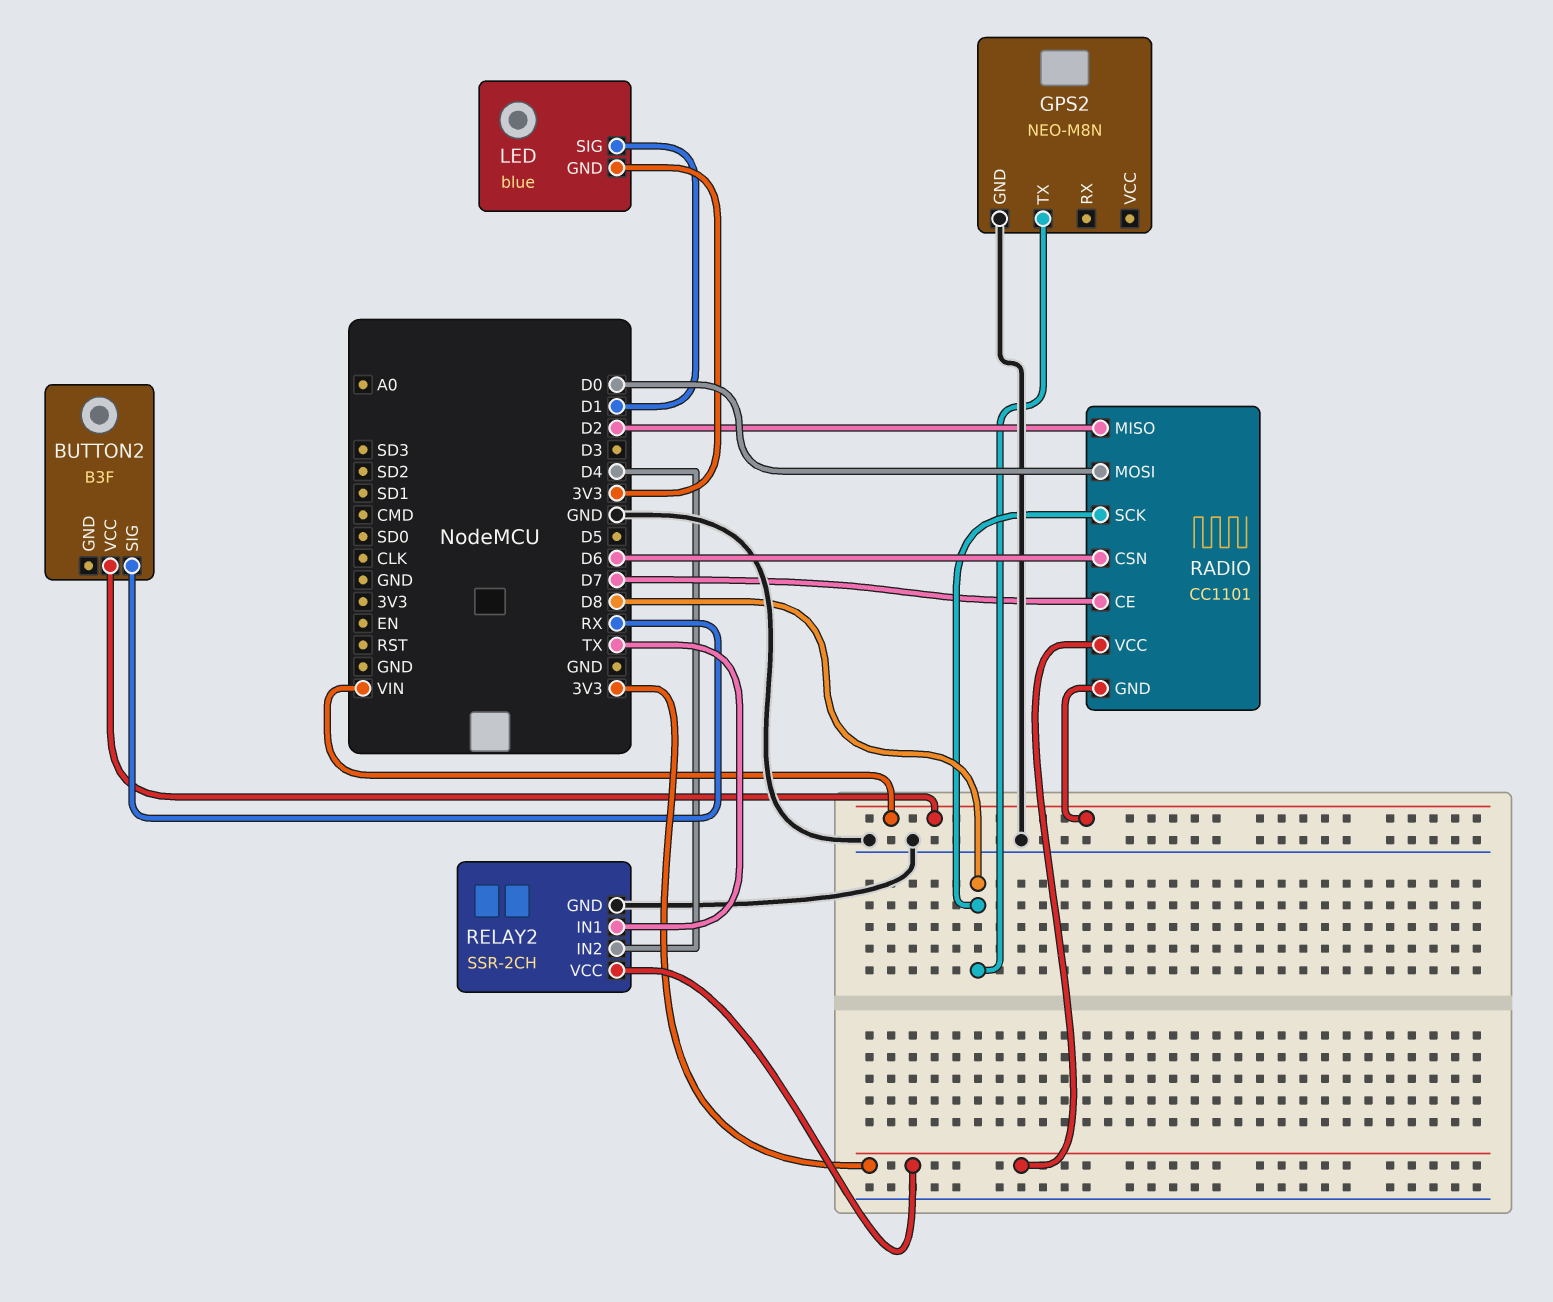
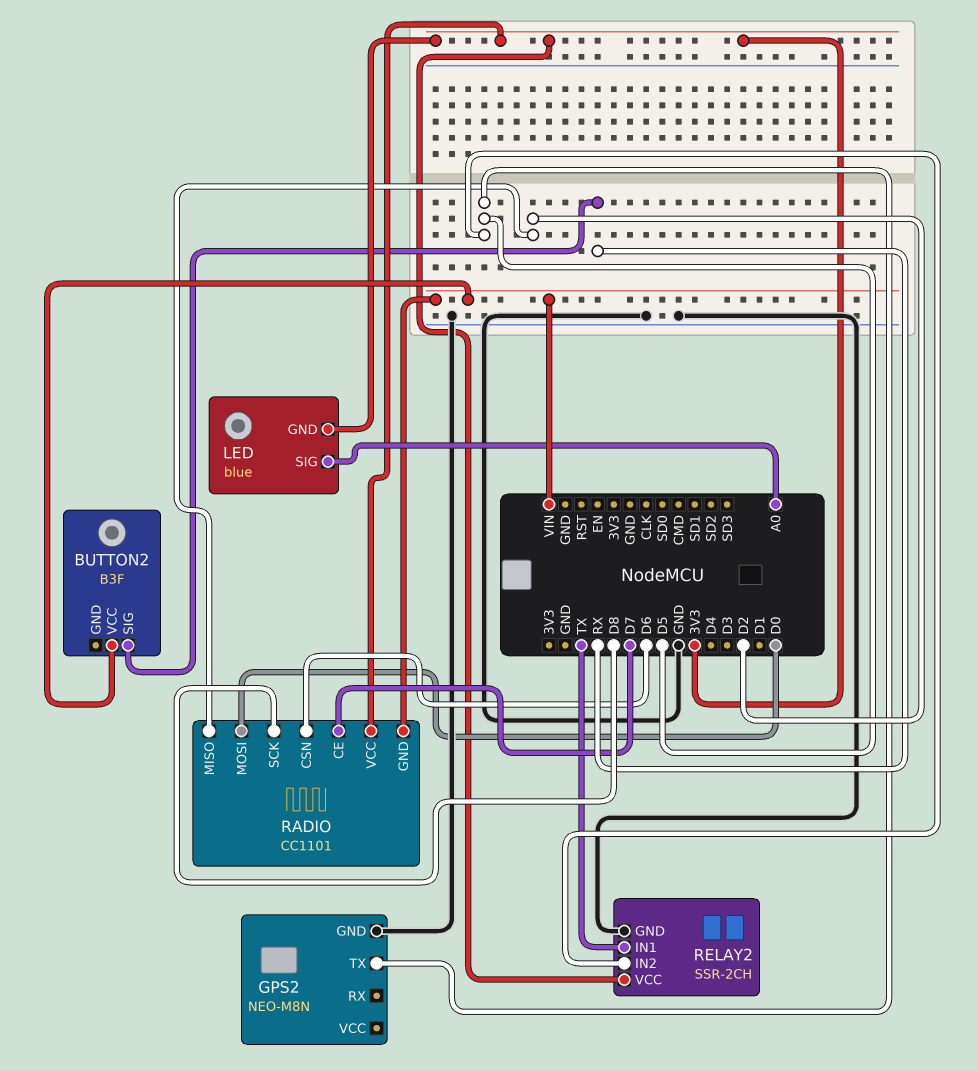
GPS2 pin TX: D8 -> D5
LED pin SIG: D1 -> A0
RELAY2 pin IN2: D4 -> D5

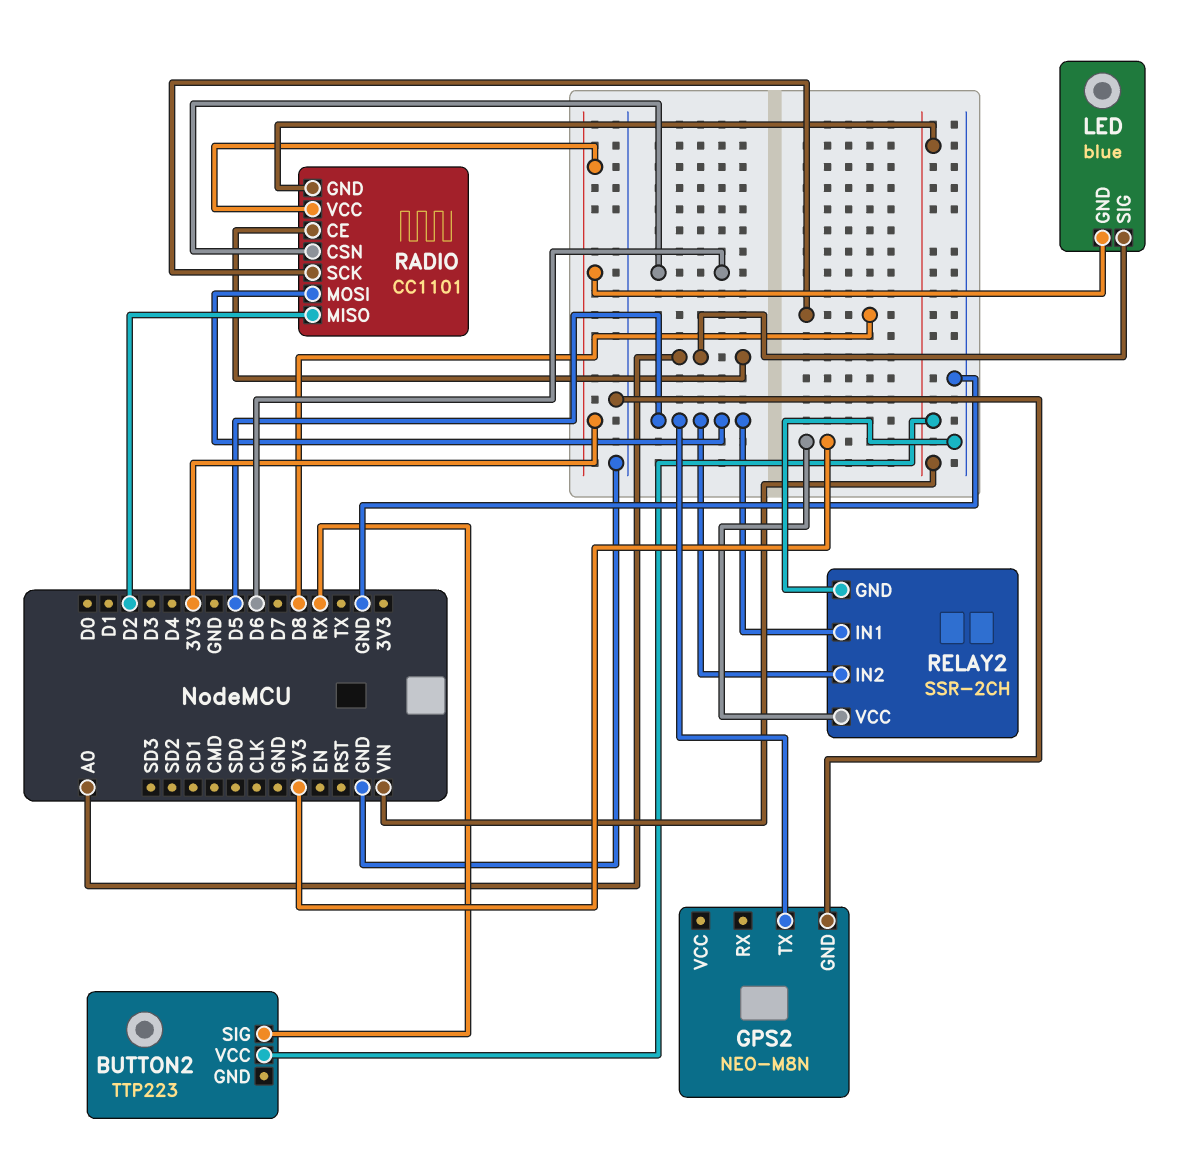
BUTTON2: B3F -> TTP223
RADIO pin CE: D7 -> A0
RADIO pin MOSI: D0 -> D5
RELAY2 pin IN1: TX -> D5

